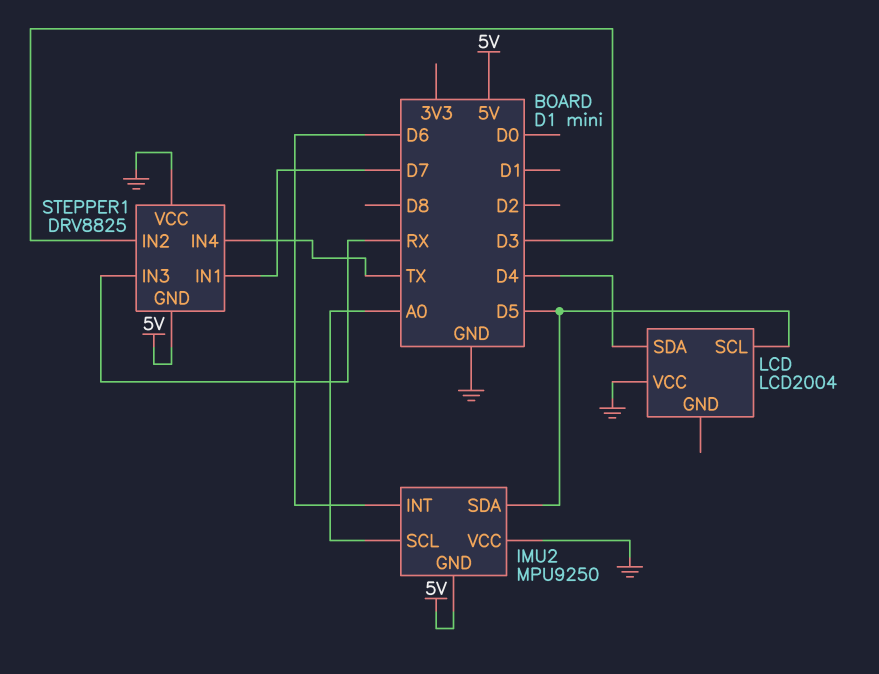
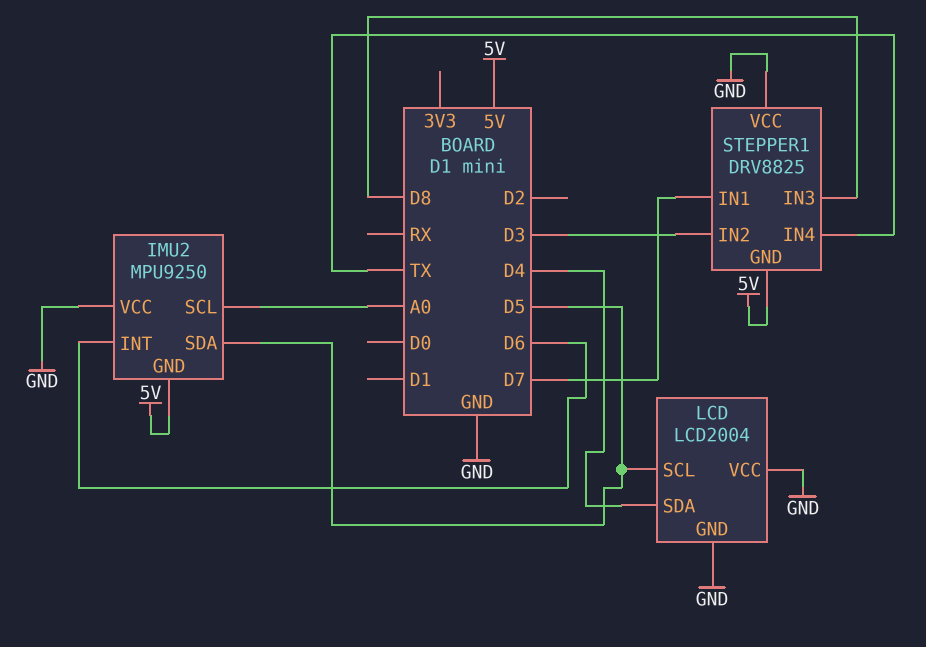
LCD pin GND: none -> GND
STEPPER1 pin IN3: RX -> D8

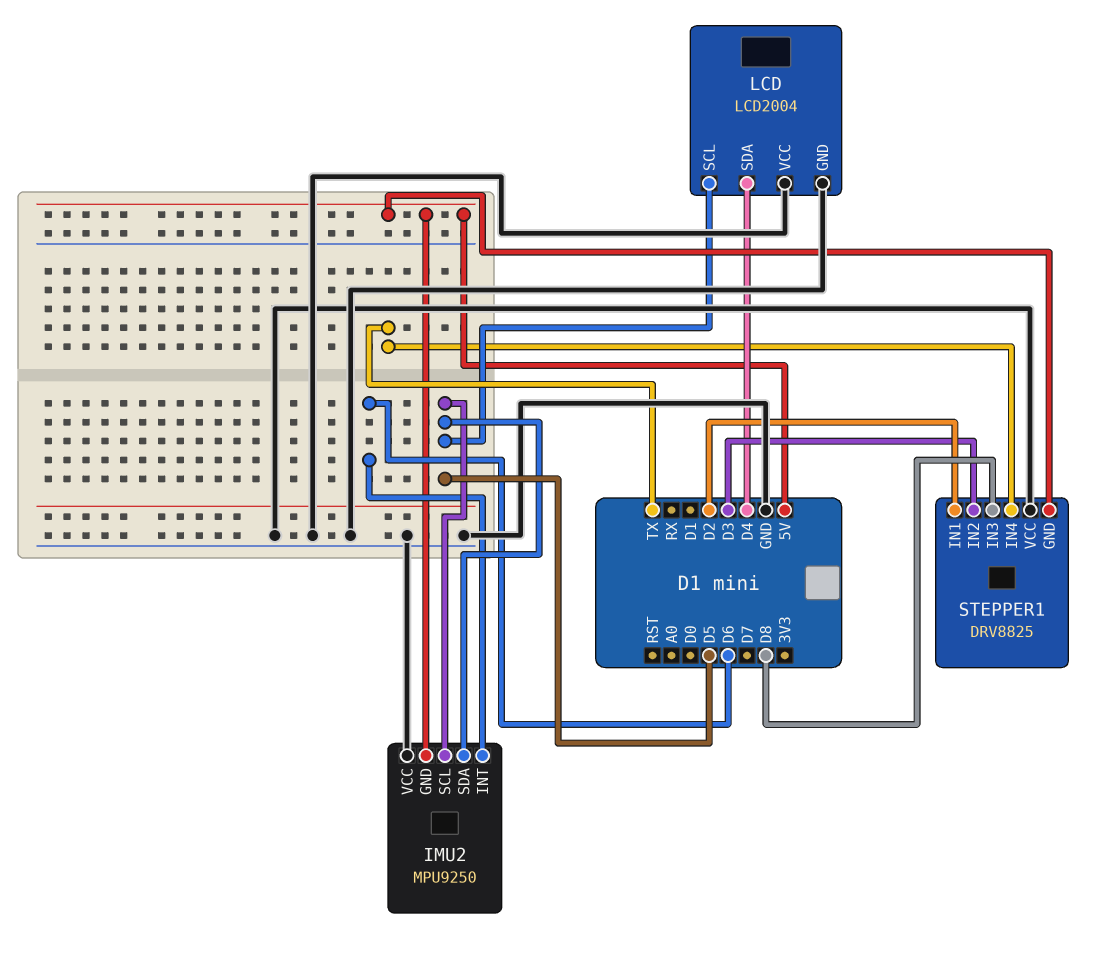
IMU2 pin SCL: A0 -> D5
STEPPER1 pin IN1: D7 -> D2

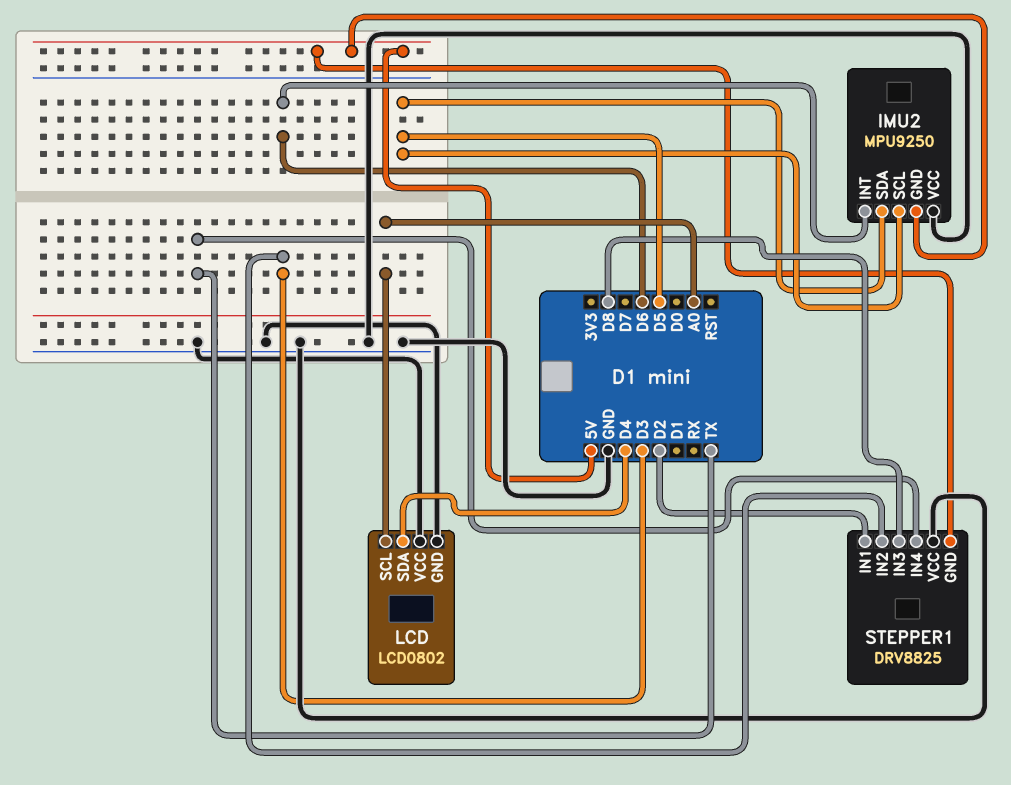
LCD: LCD2004 -> LCD0802
LCD pin SCL: D5 -> A0

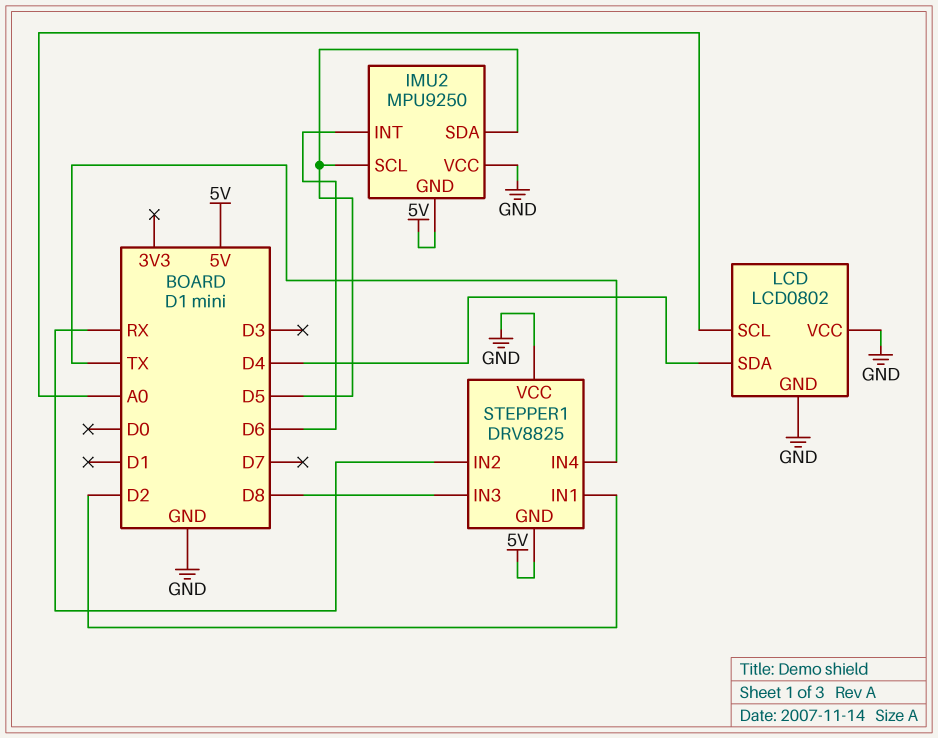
STEPPER1 pin IN2: D3 -> RX

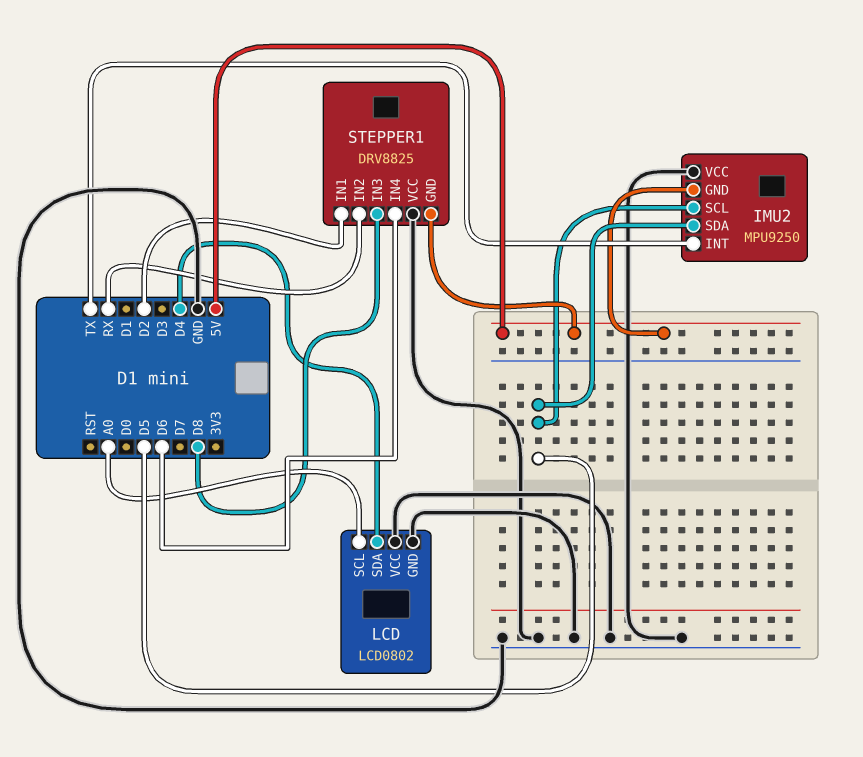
IMU2 pin INT: D6 -> TX
STEPPER1 pin IN4: TX -> D6

